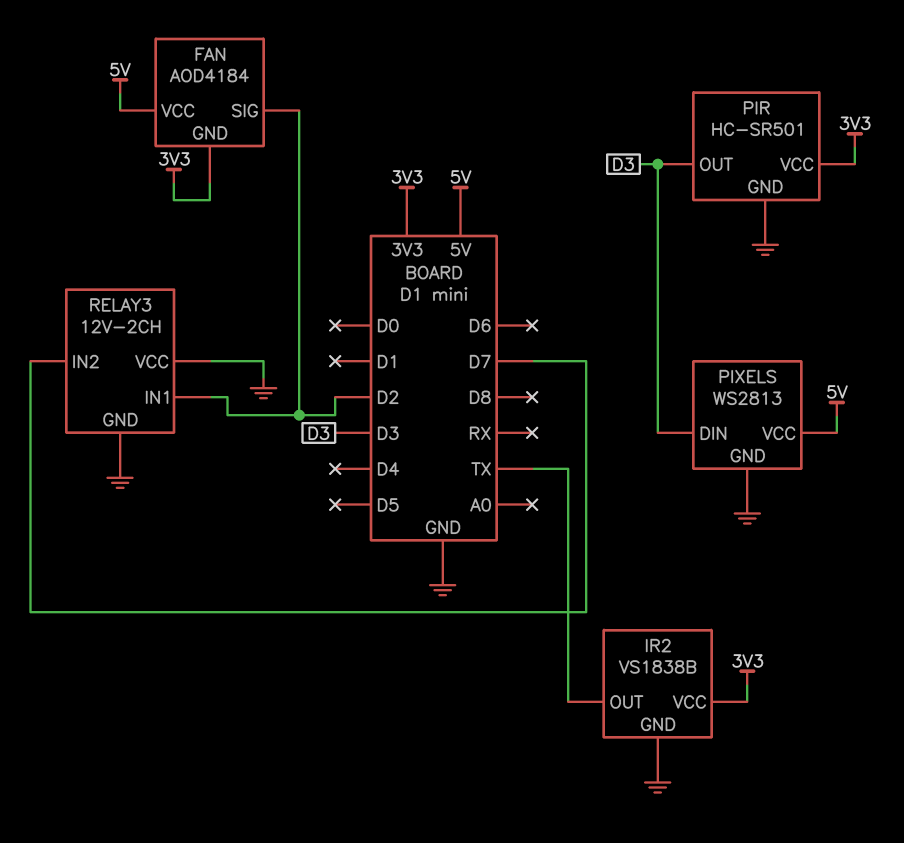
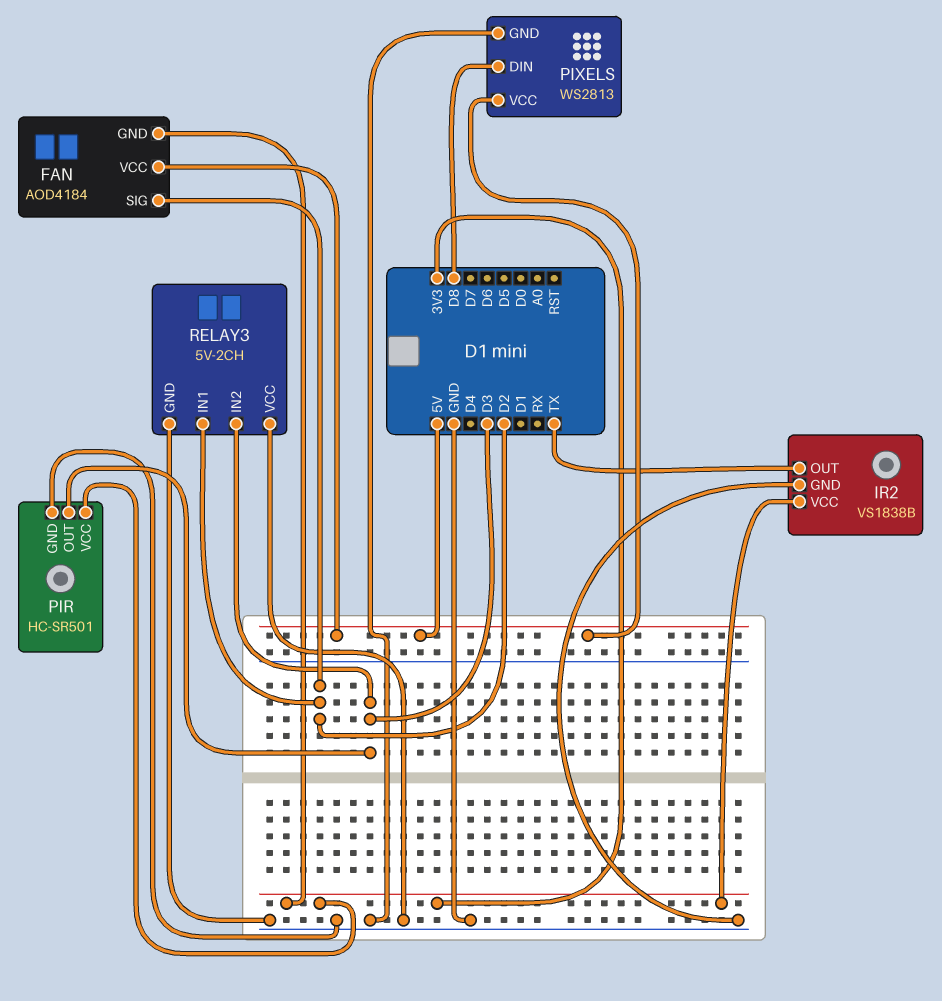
PIXELS pin DIN: D3 -> D8
RELAY3: 12V-2CH -> 5V-2CH
RELAY3 pin IN2: D7 -> D3

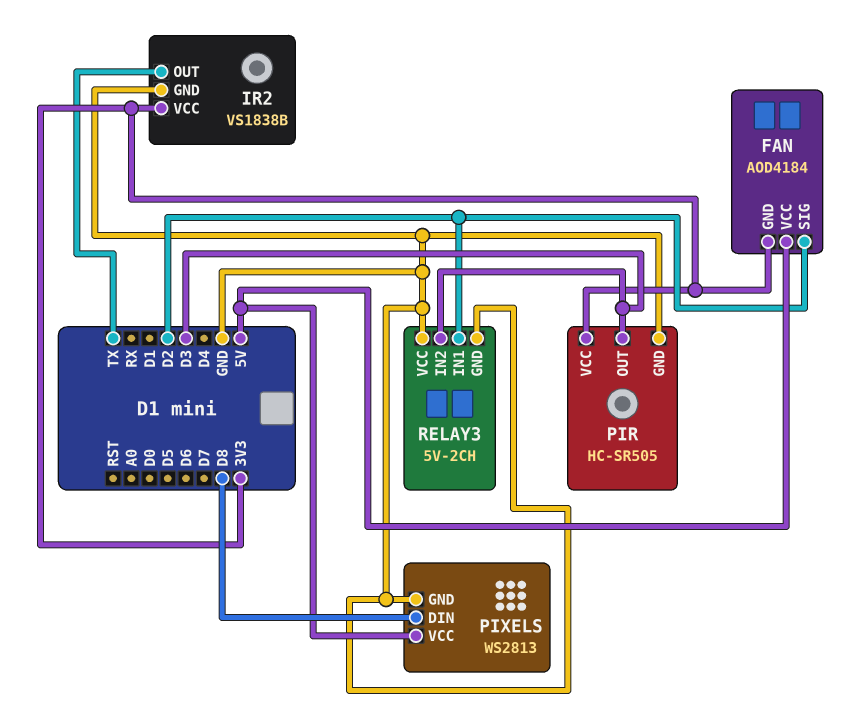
PIR: HC-SR501 -> HC-SR505

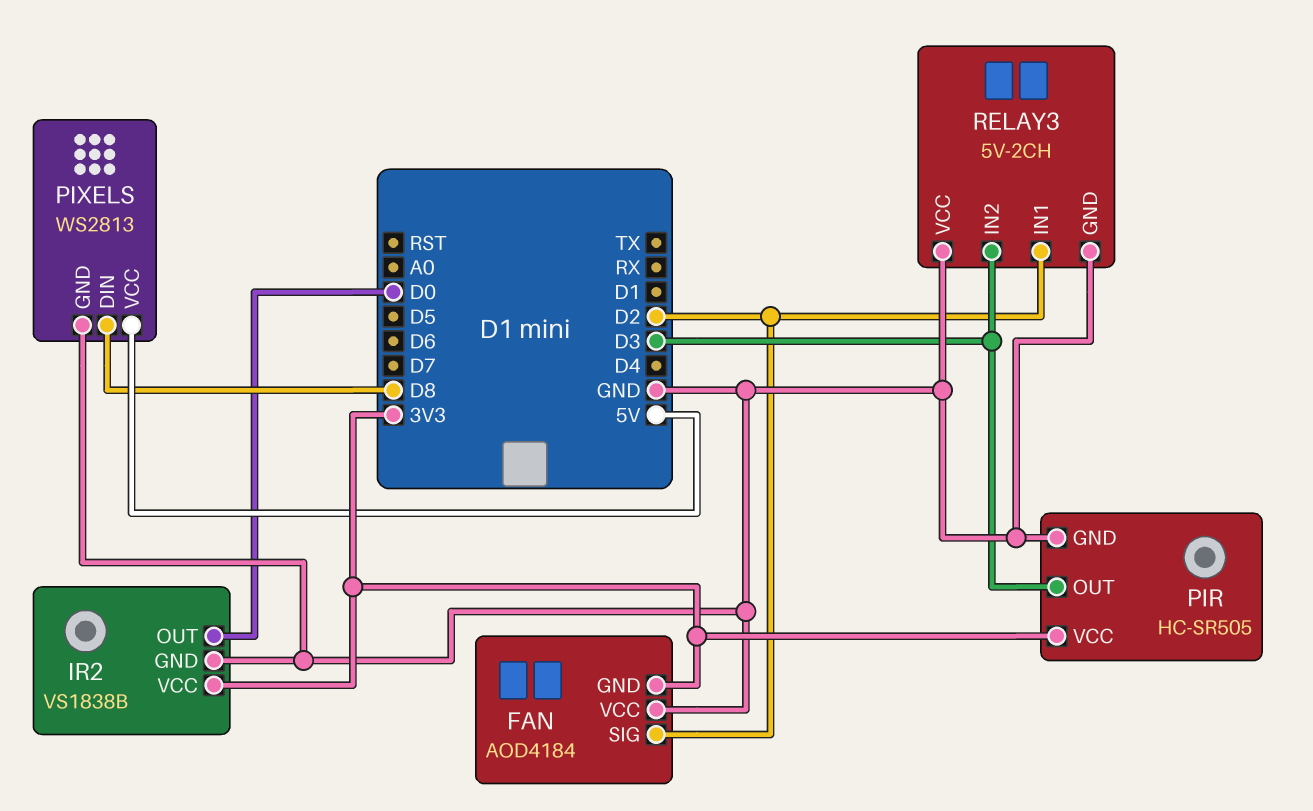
FAN pin VCC: 5V -> GND
IR2 pin OUT: TX -> D0

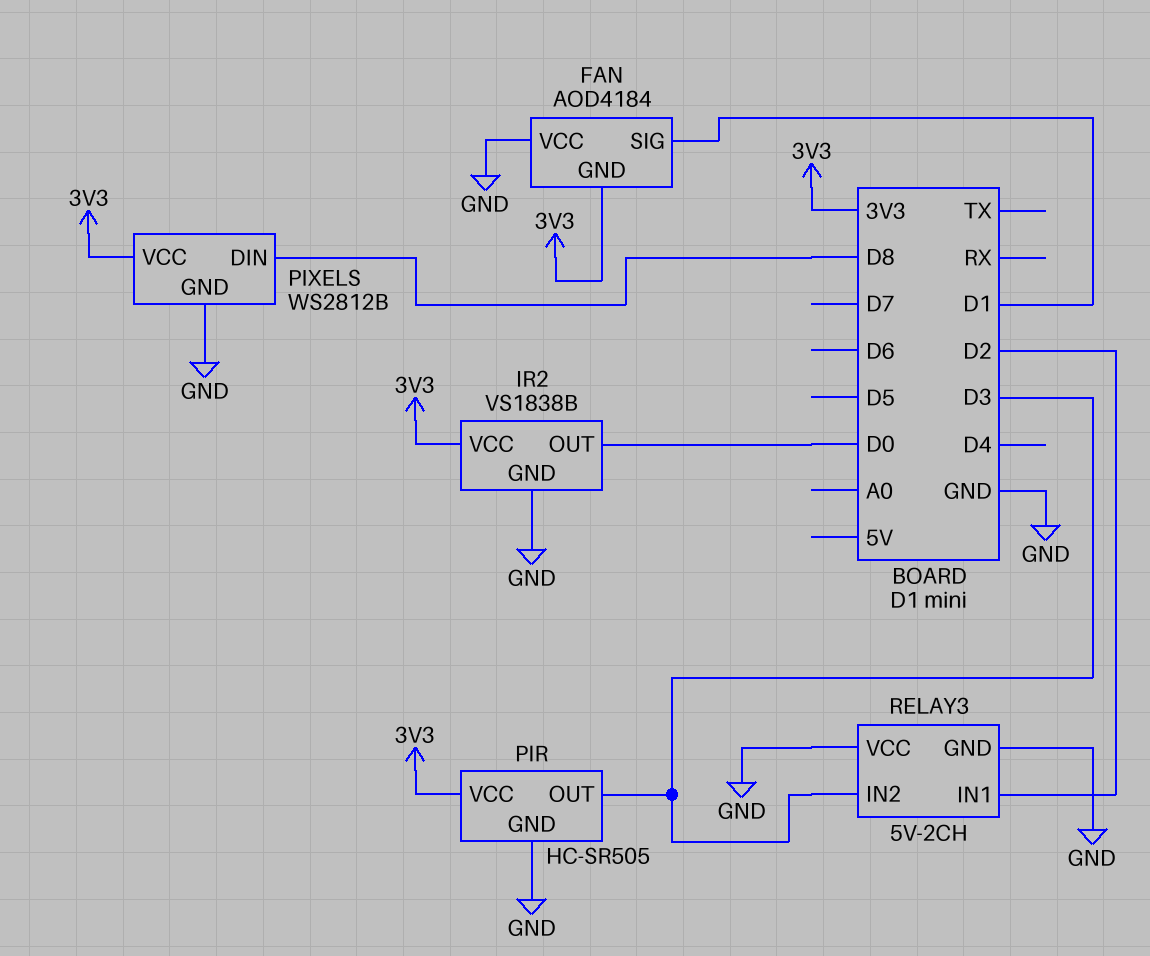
FAN pin SIG: D2 -> D1
PIXELS: WS2813 -> WS2812B
PIXELS pin VCC: 5V -> 3V3

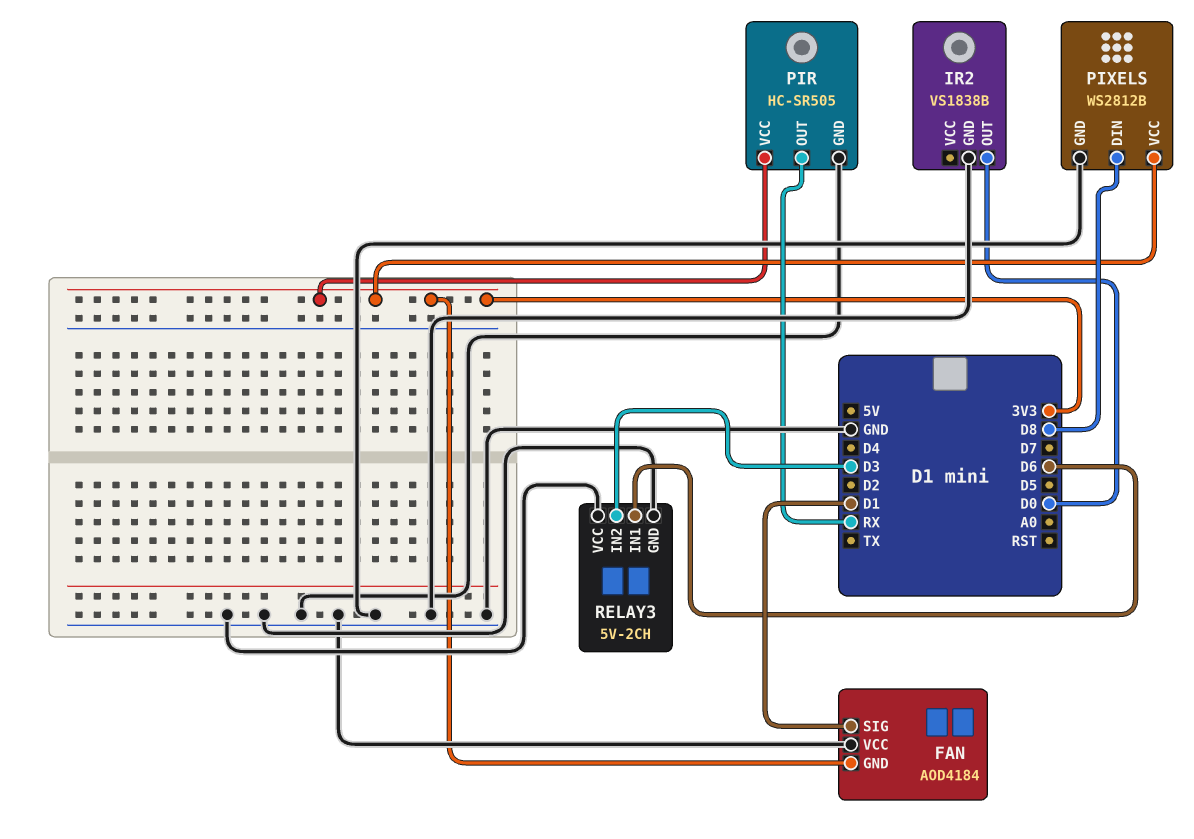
IR2 pin VCC: 3V3 -> none
PIR pin OUT: D3 -> RX
RELAY3 pin IN1: D2 -> D6

